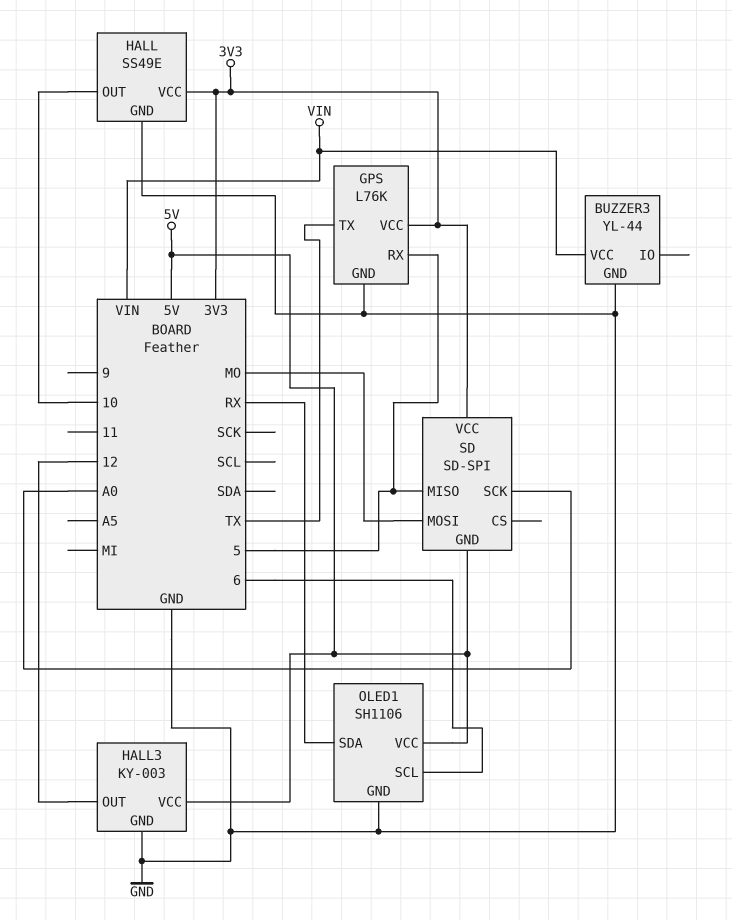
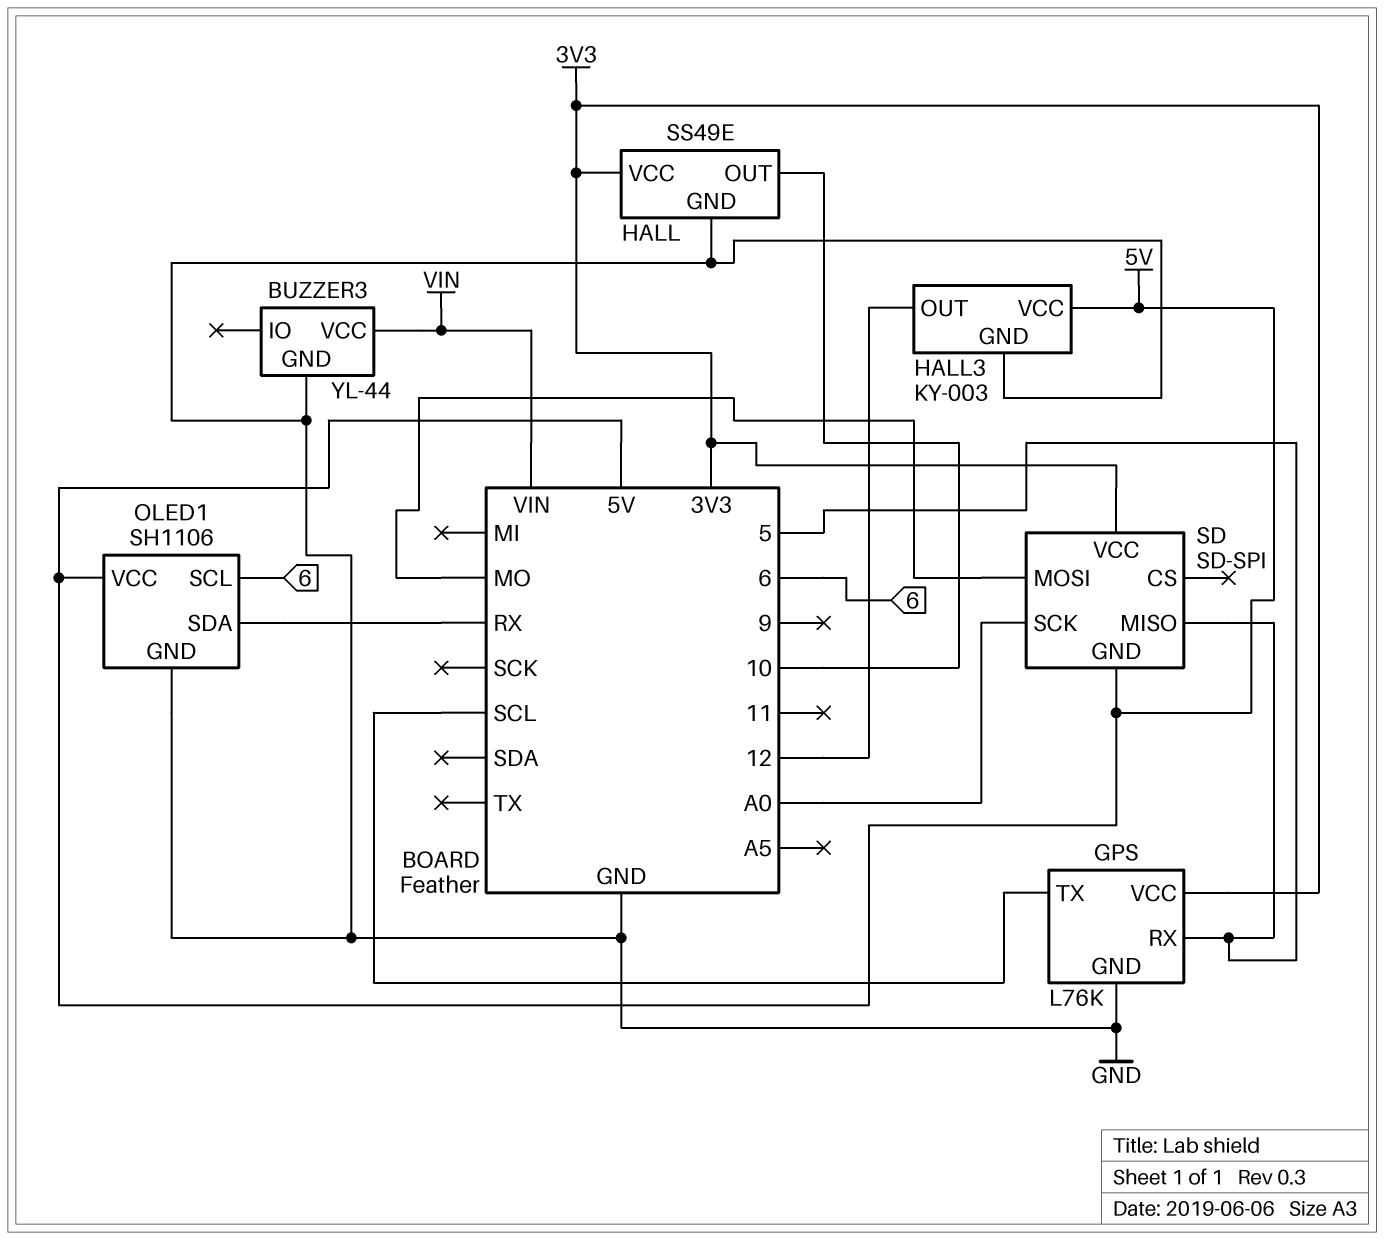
GPS pin TX: TX -> SCL

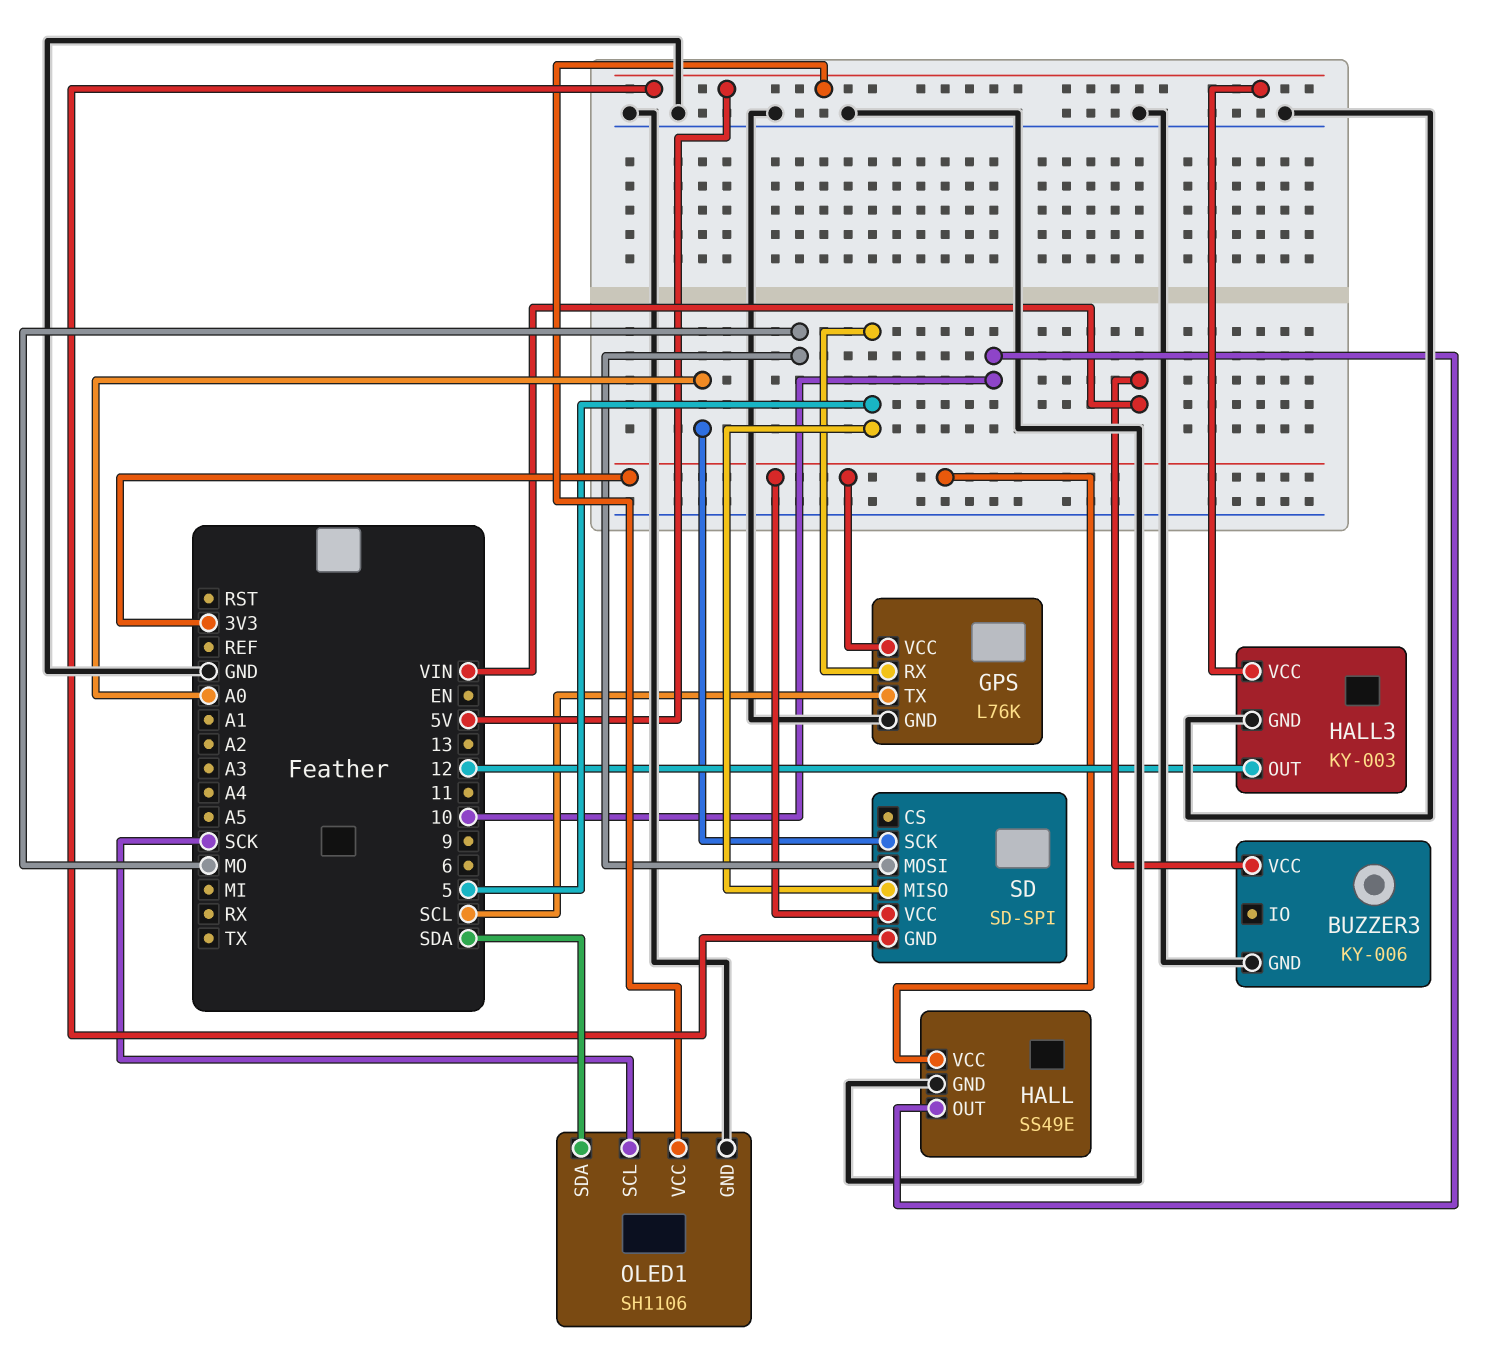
BUZZER3: YL-44 -> KY-006
OLED1 pin SCL: 6 -> SCK
OLED1 pin SDA: RX -> SDA

